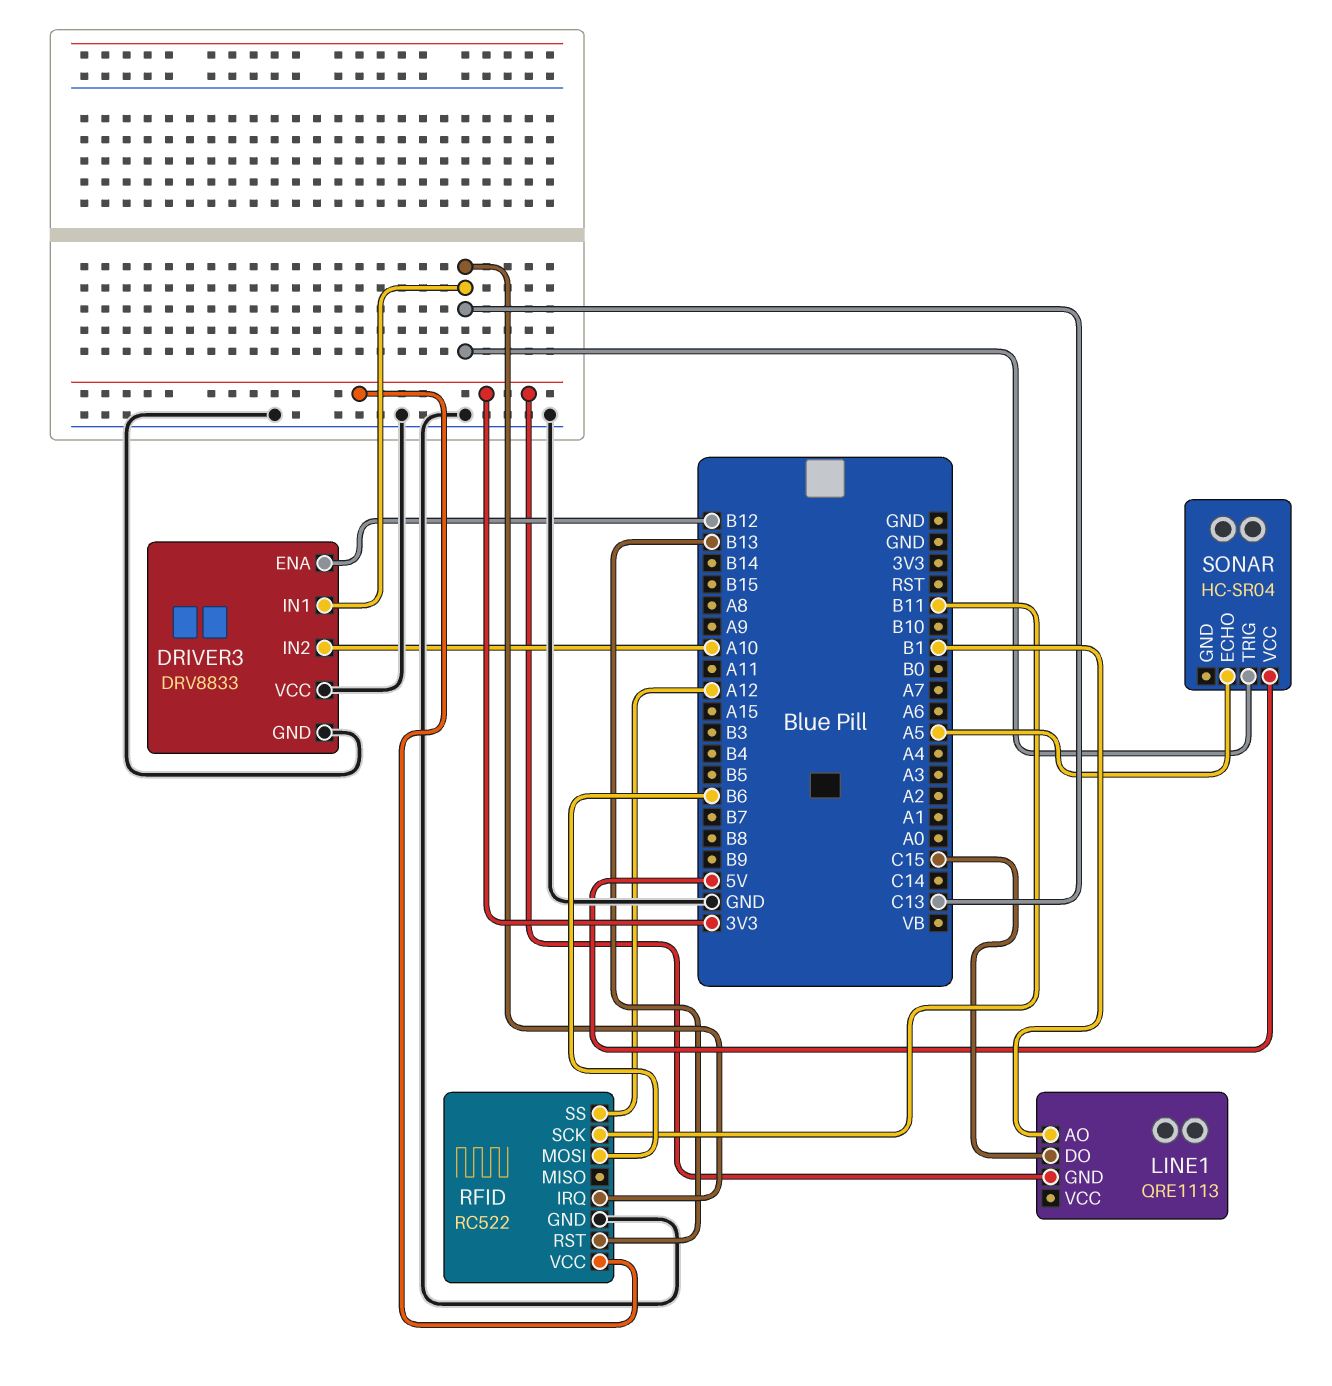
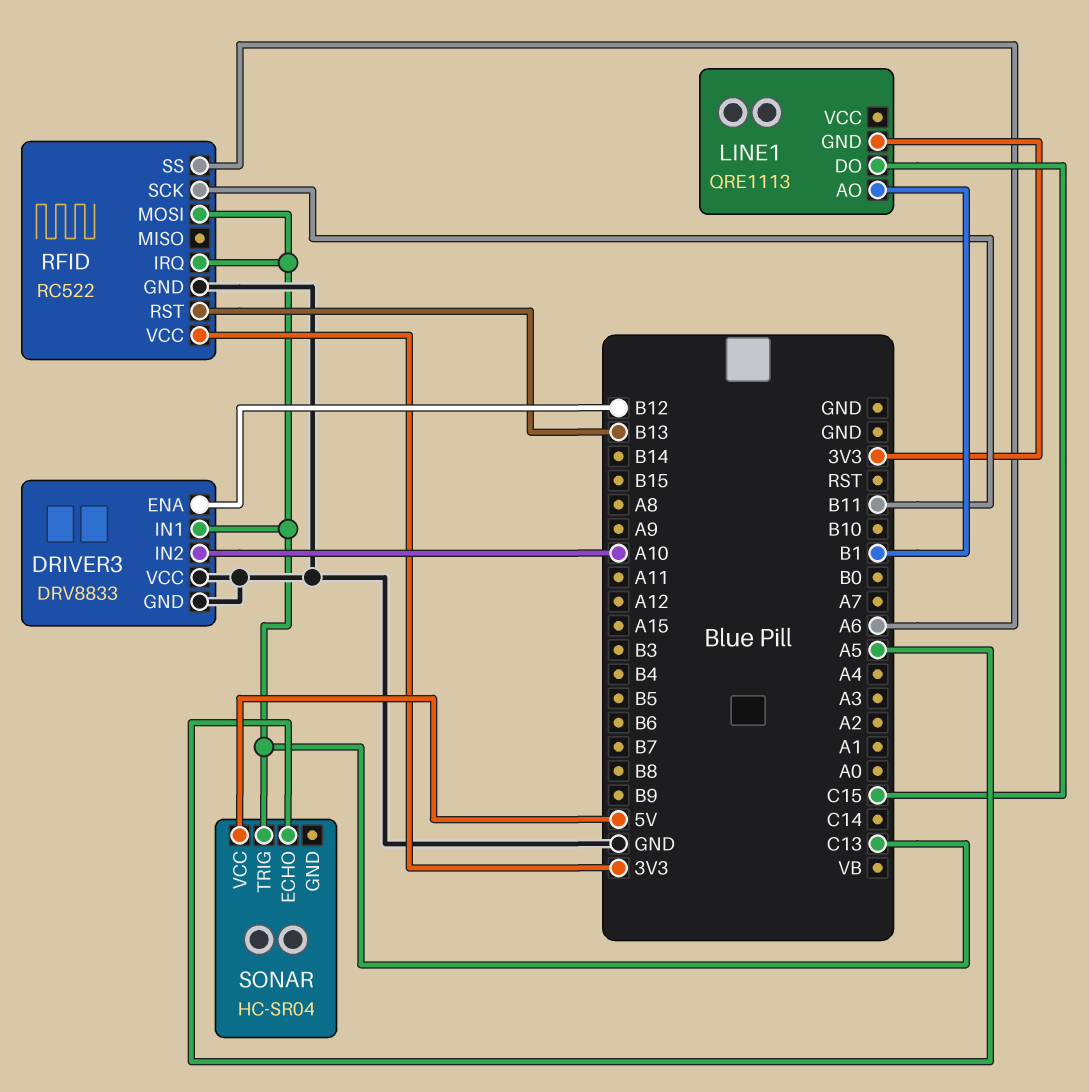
RFID pin MOSI: B6 -> C13
RFID pin SS: A12 -> A6

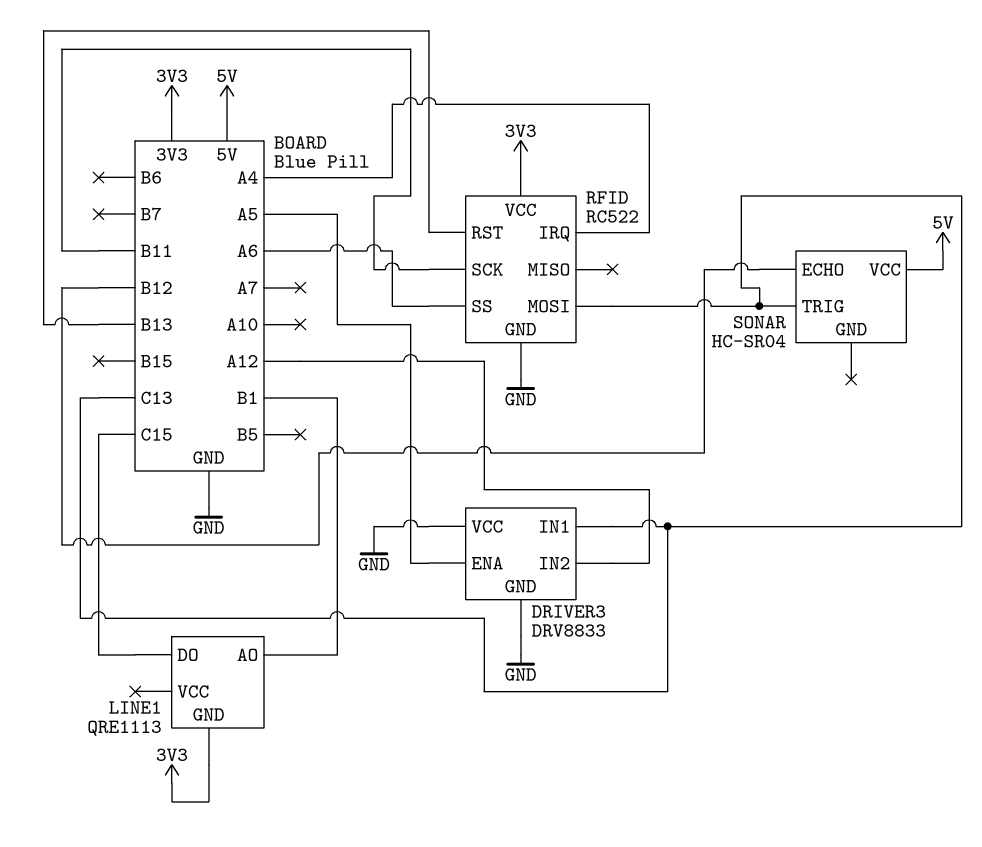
DRIVER3 pin ENA: B12 -> A5
DRIVER3 pin IN2: A10 -> A12
RFID pin IRQ: C13 -> A4
SONAR pin ECHO: A5 -> B12

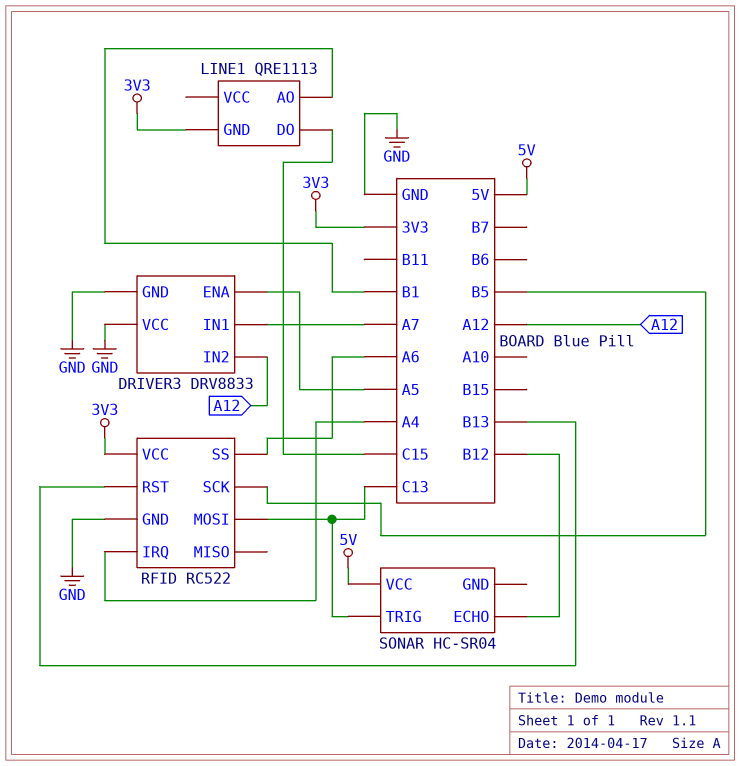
DRIVER3 pin IN1: C13 -> A7
RFID pin SCK: B11 -> B5

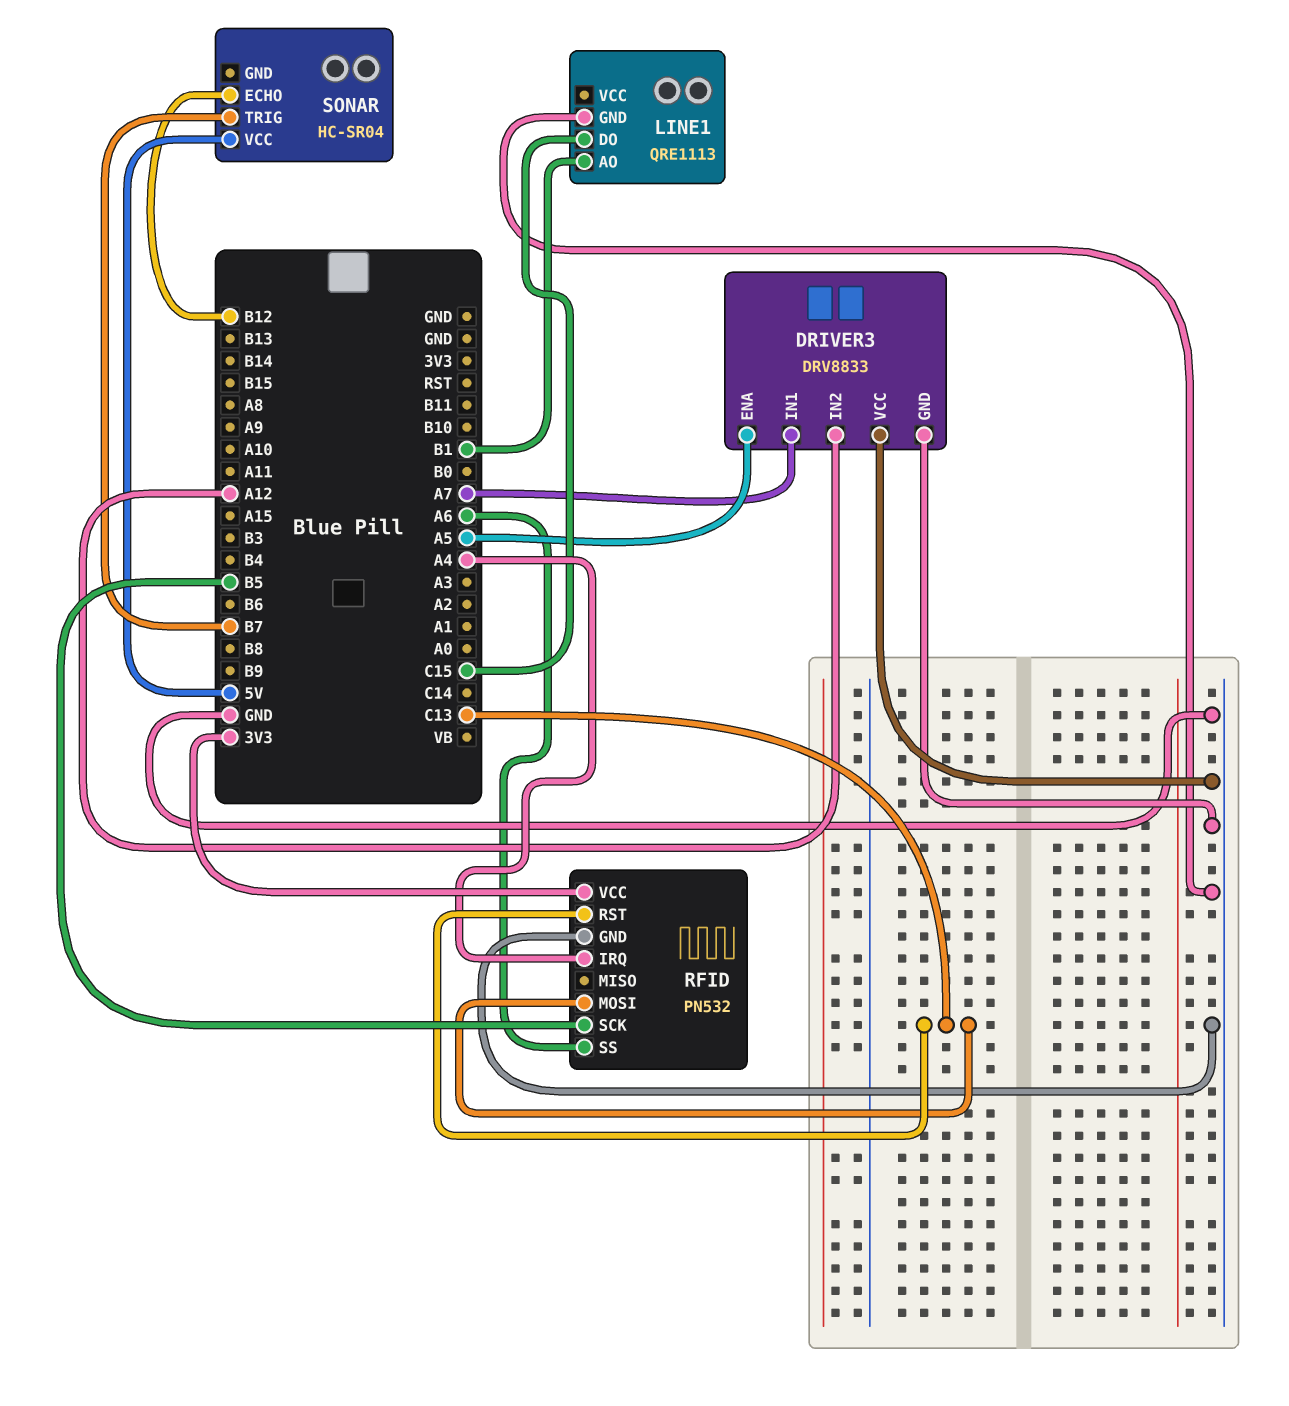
LINE1 pin GND: 3V3 -> GND
RFID: RC522 -> PN532
RFID pin RST: B13 -> C13
SONAR pin TRIG: C13 -> B7

